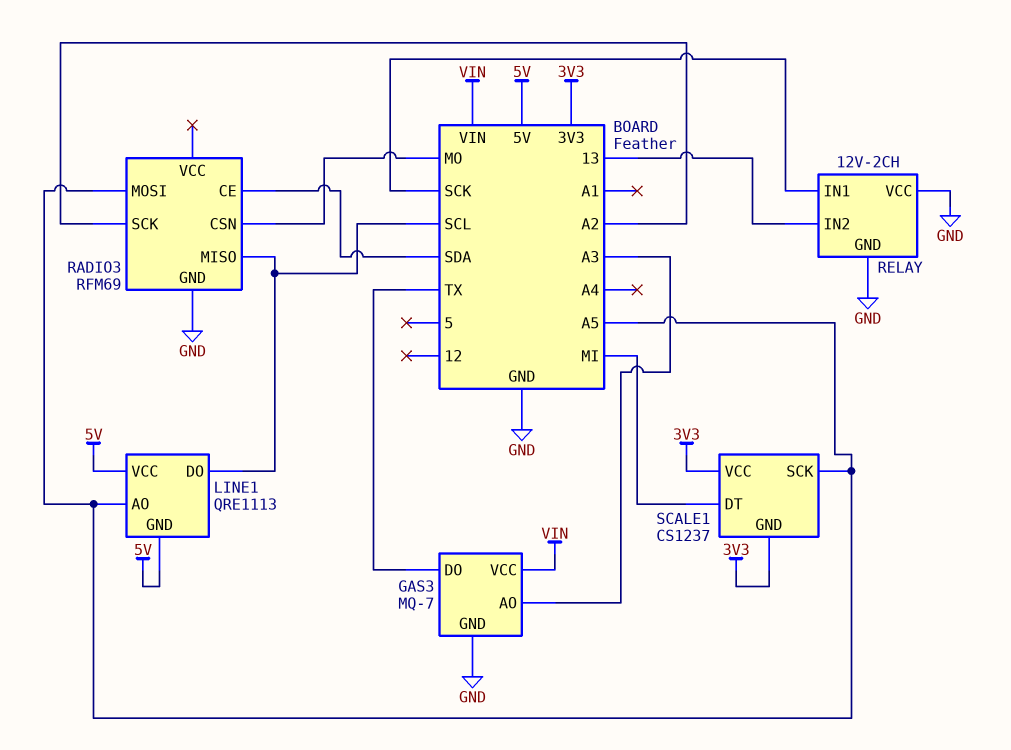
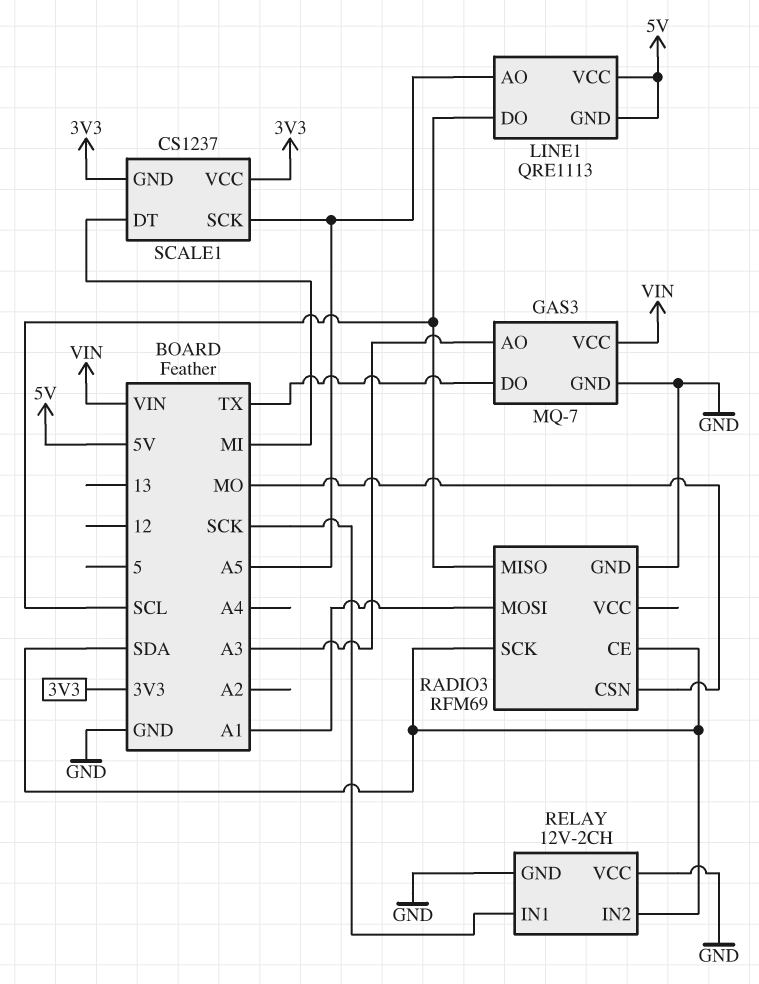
RADIO3 pin MOSI: A5 -> A1
RADIO3 pin SCK: A2 -> SDA
RELAY pin IN2: 13 -> SDA

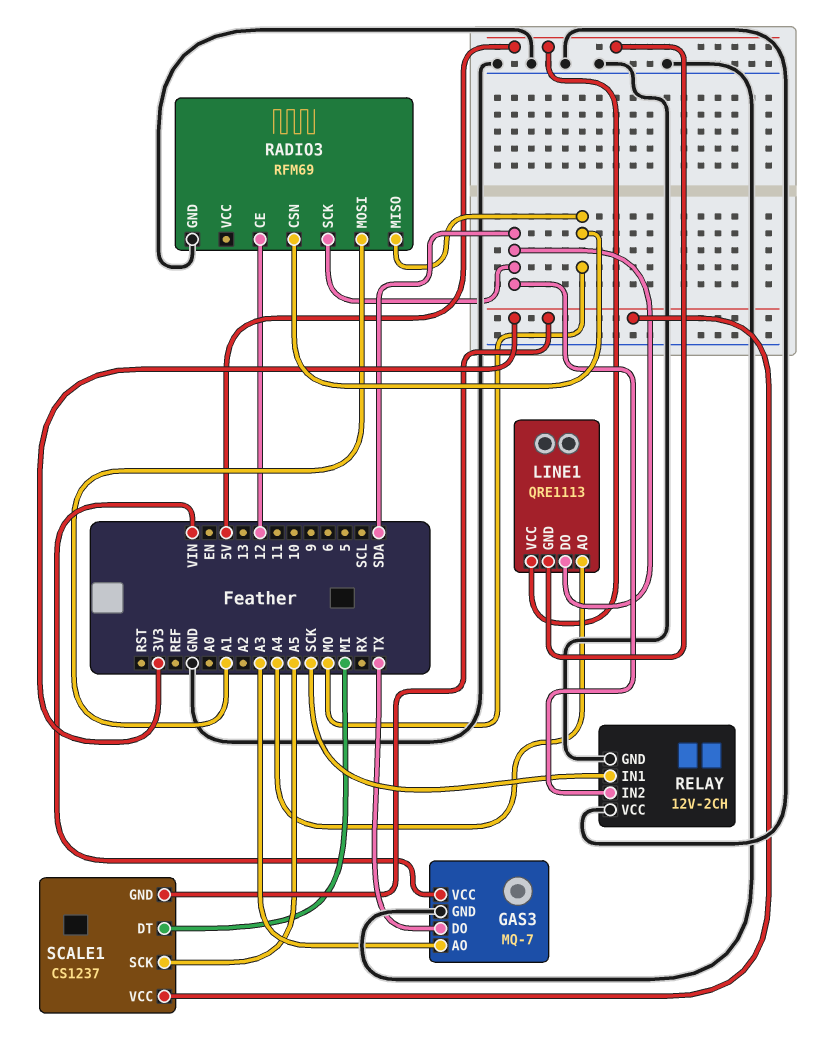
LINE1 pin AO: A5 -> A4
LINE1 pin DO: SCL -> SDA
RADIO3 pin CE: SDA -> 12
RADIO3 pin MISO: SCL -> MO

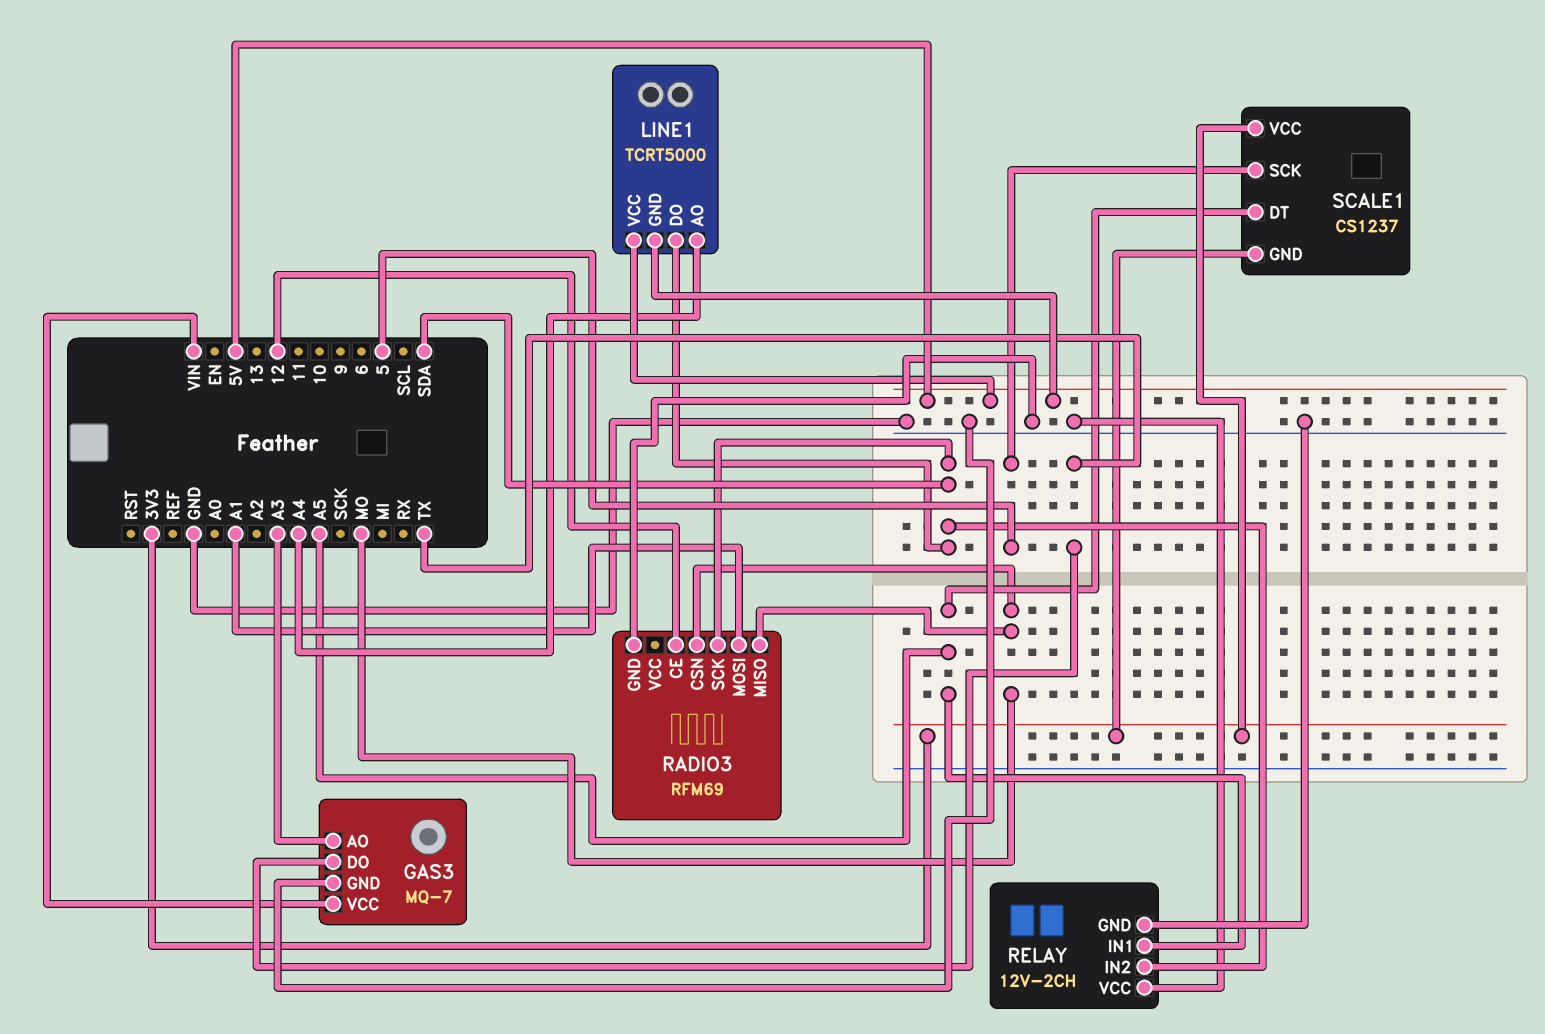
LINE1: QRE1113 -> TCRT5000
RELAY pin IN1: SCK -> A5
SCALE1 pin DT: MI -> A5
SCALE1 pin SCK: A5 -> 5

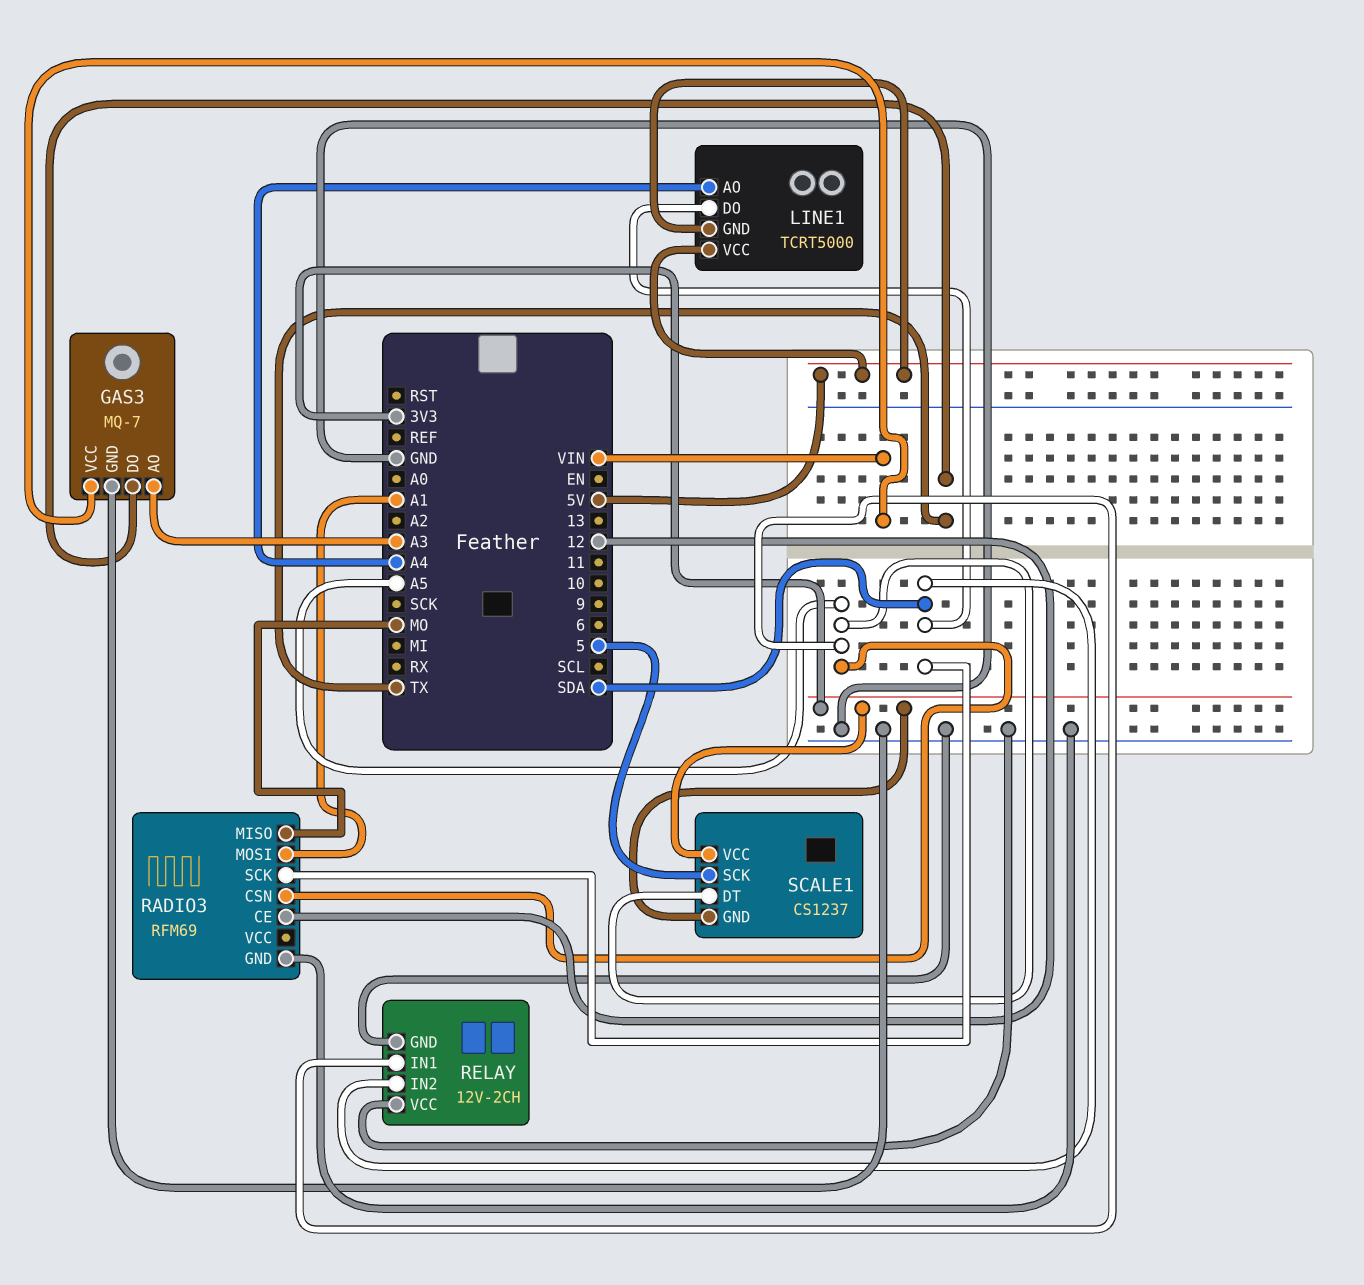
RADIO3 pin CSN: MO -> A5

